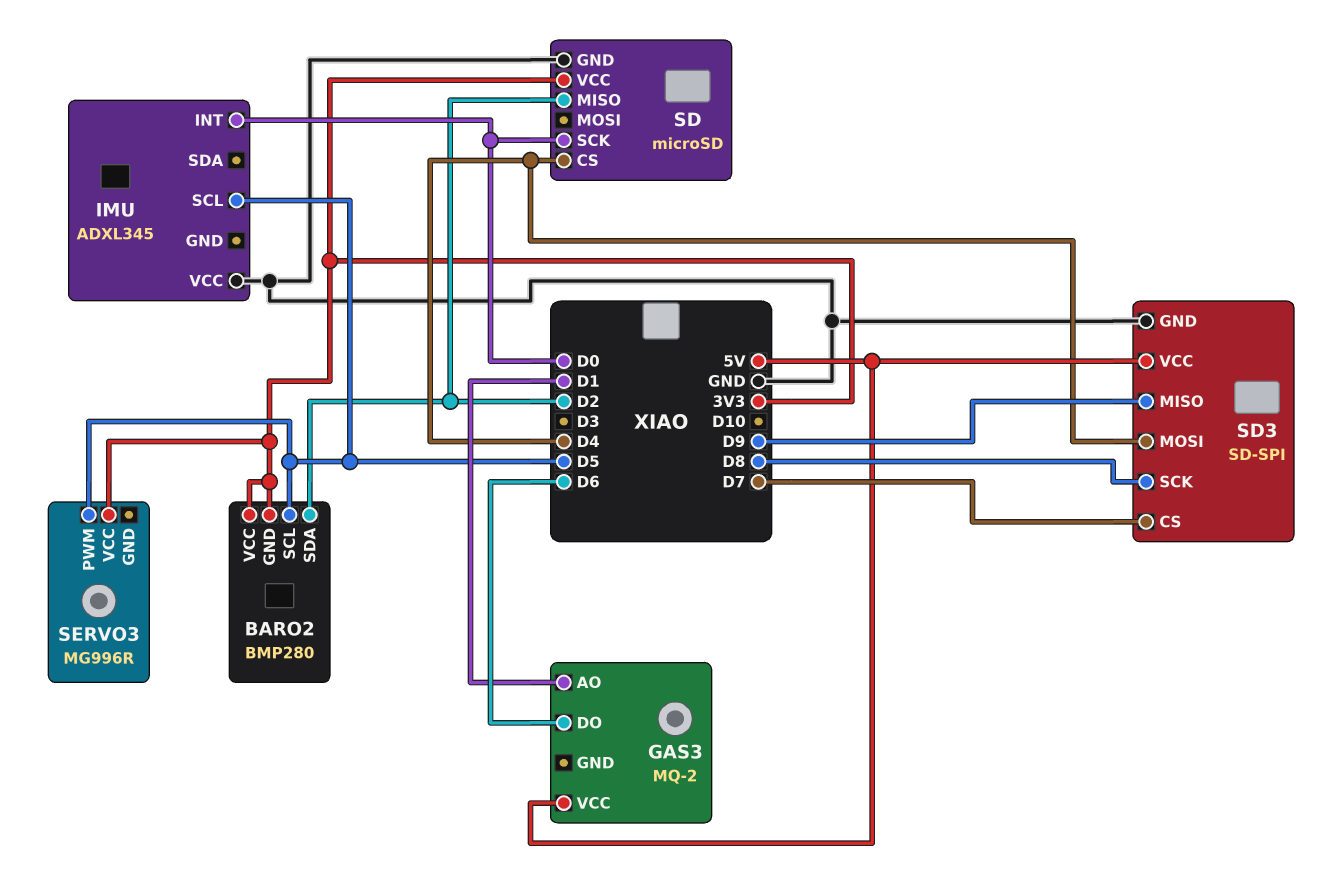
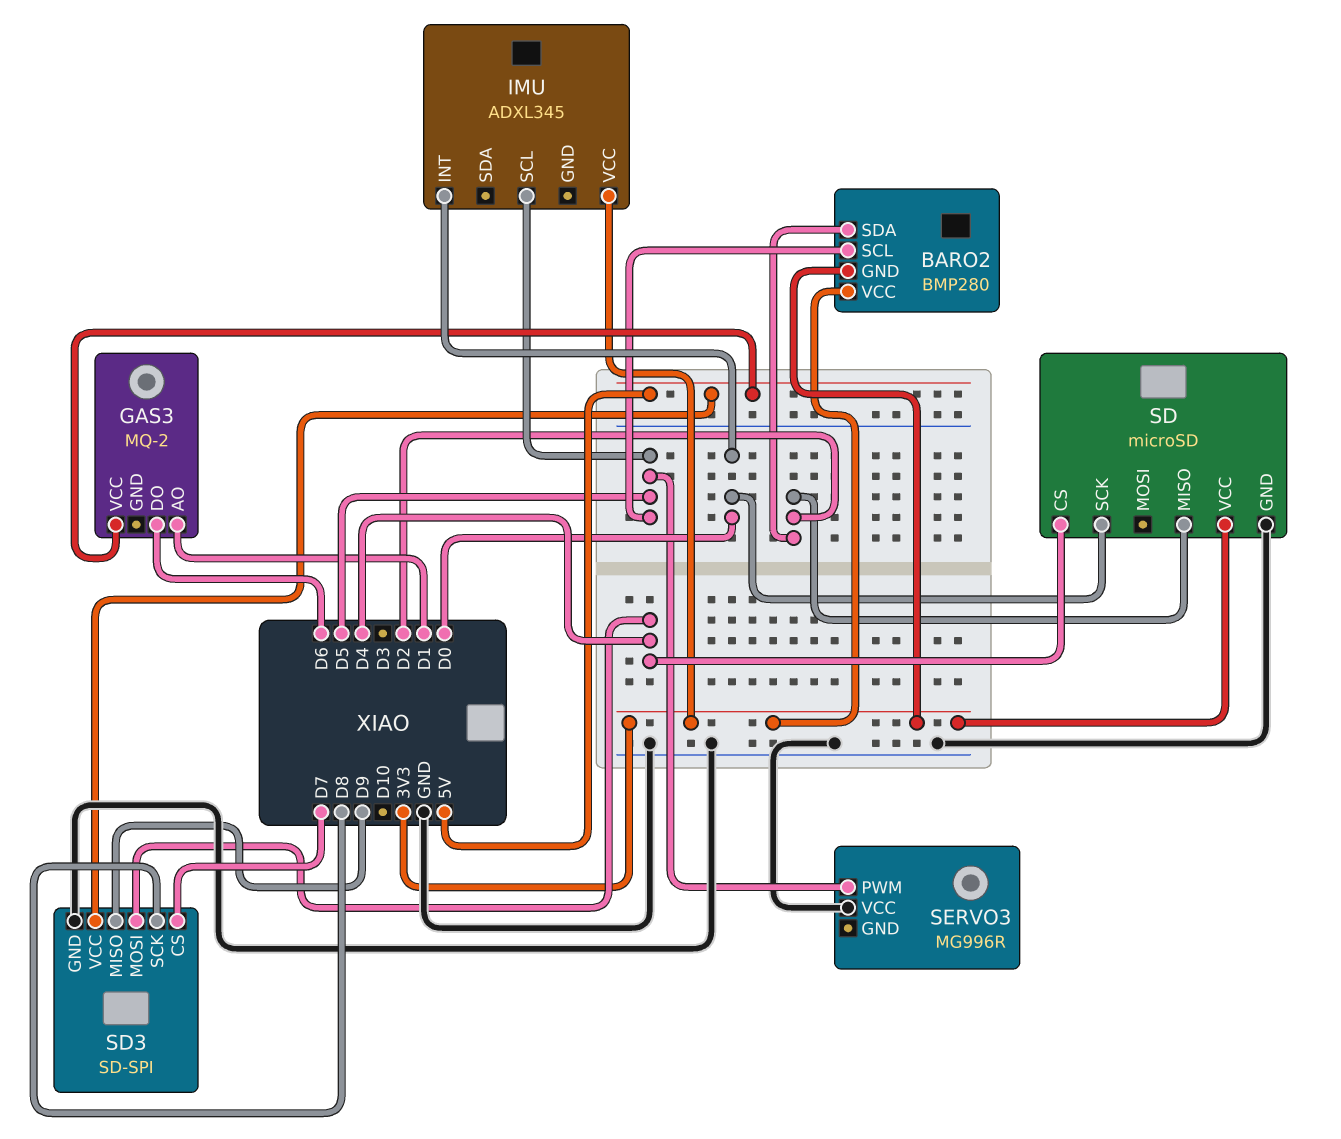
IMU pin VCC: GND -> 3V3
SERVO3 pin VCC: 3V3 -> GND

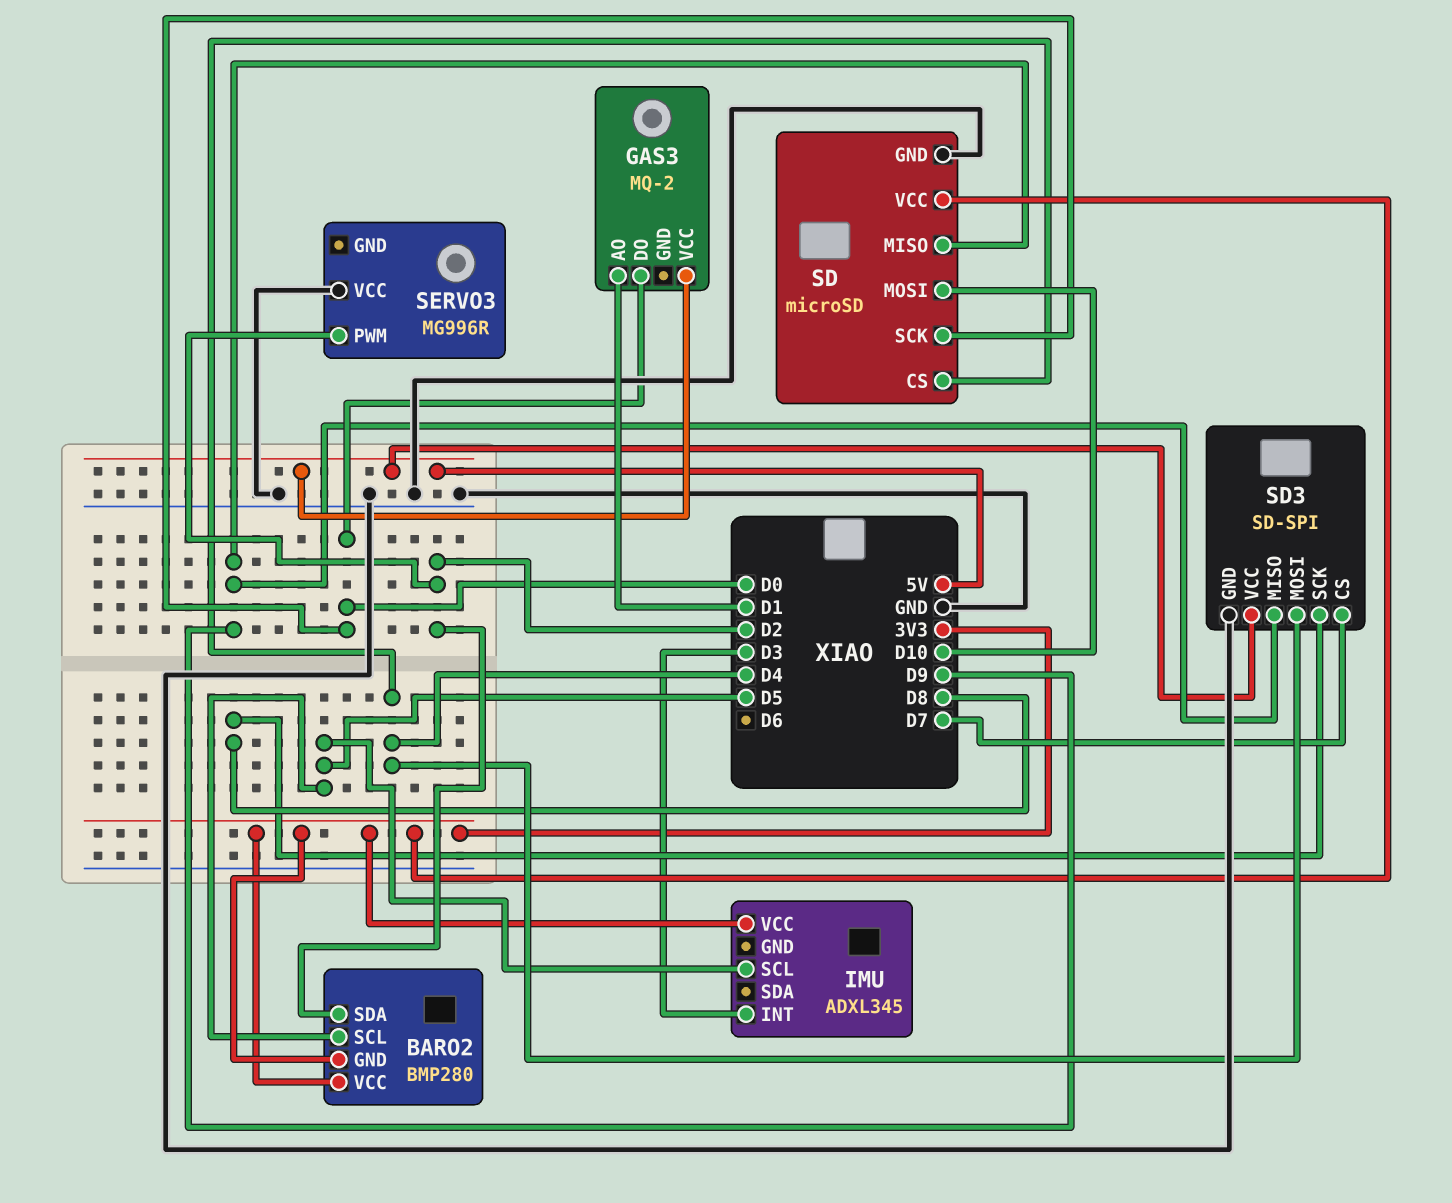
GAS3 pin DO: D6 -> D0
IMU pin INT: D0 -> D3
SD pin MISO: D2 -> D9
SD pin MOSI: none -> D10
SERVO3 pin PWM: D5 -> D2

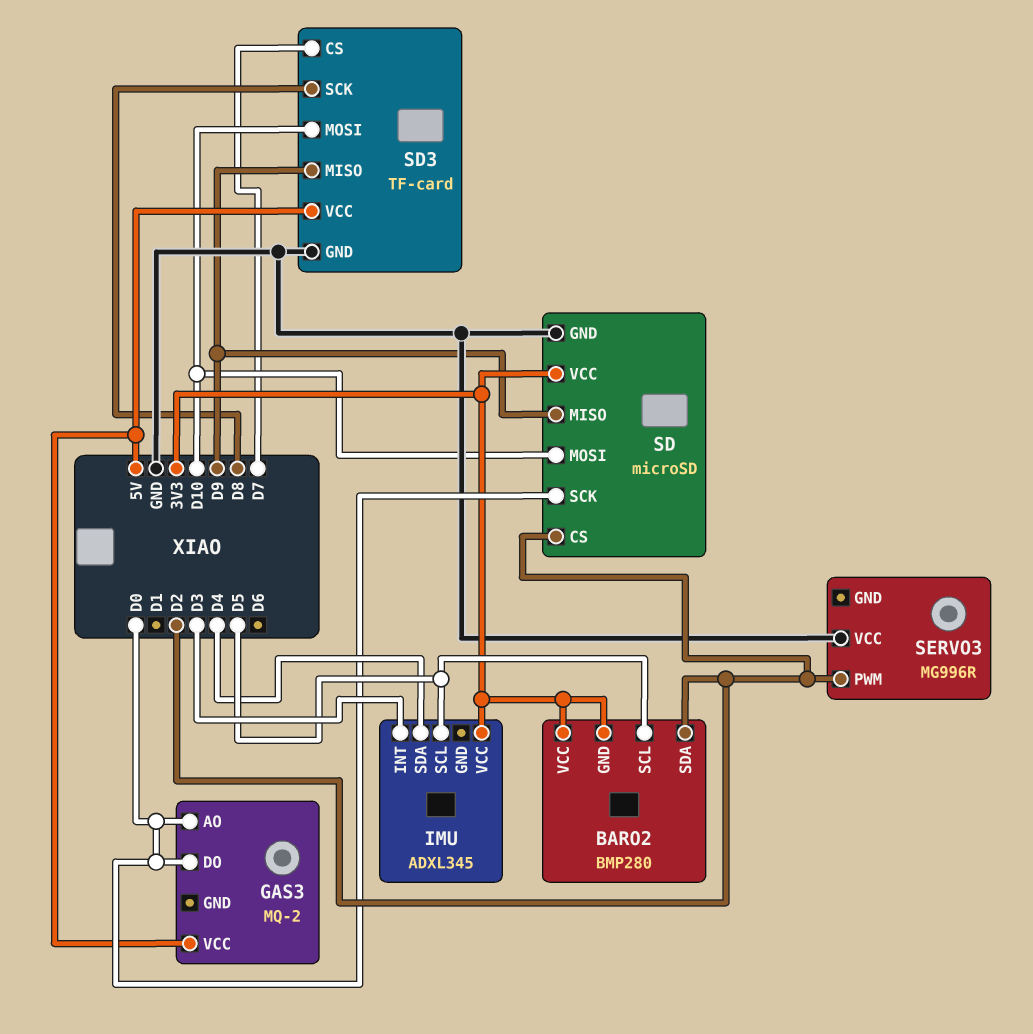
GAS3 pin AO: D1 -> D0
IMU pin SDA: none -> D4
SD pin CS: D4 -> D2
SD3: SD-SPI -> TF-card
SD3 pin MOSI: D4 -> D10

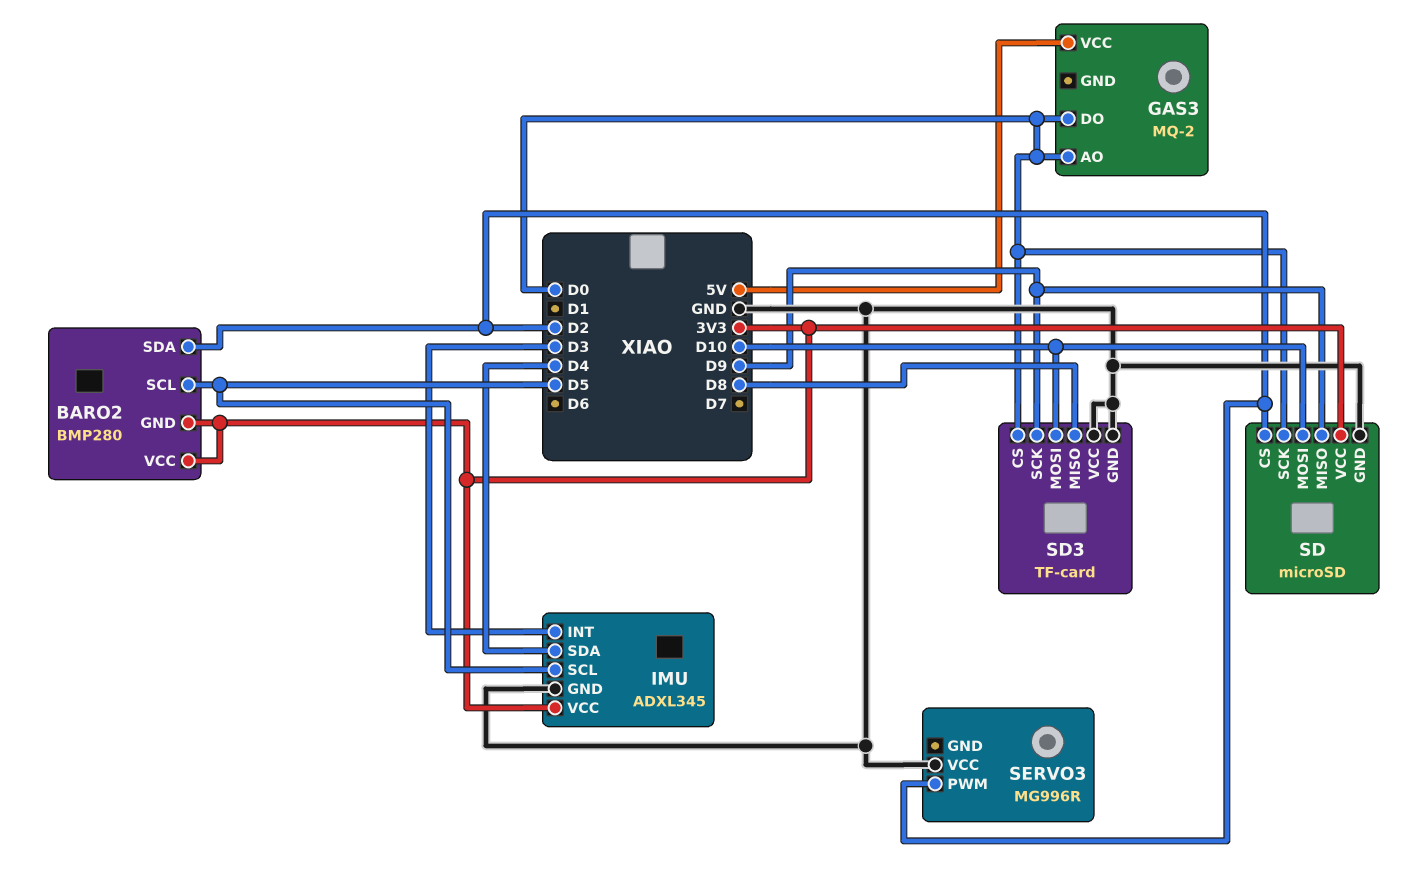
IMU pin GND: none -> GND
SD3 pin CS: D7 -> D0
SD3 pin MISO: D9 -> D8
SD3 pin SCK: D8 -> D9
SD3 pin VCC: 5V -> GND

